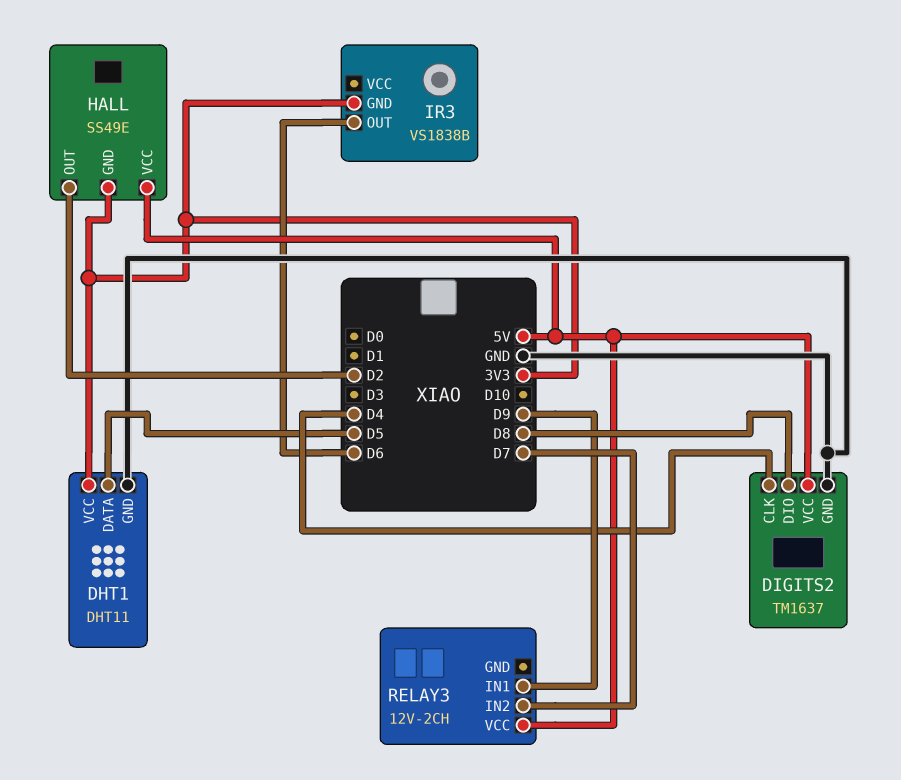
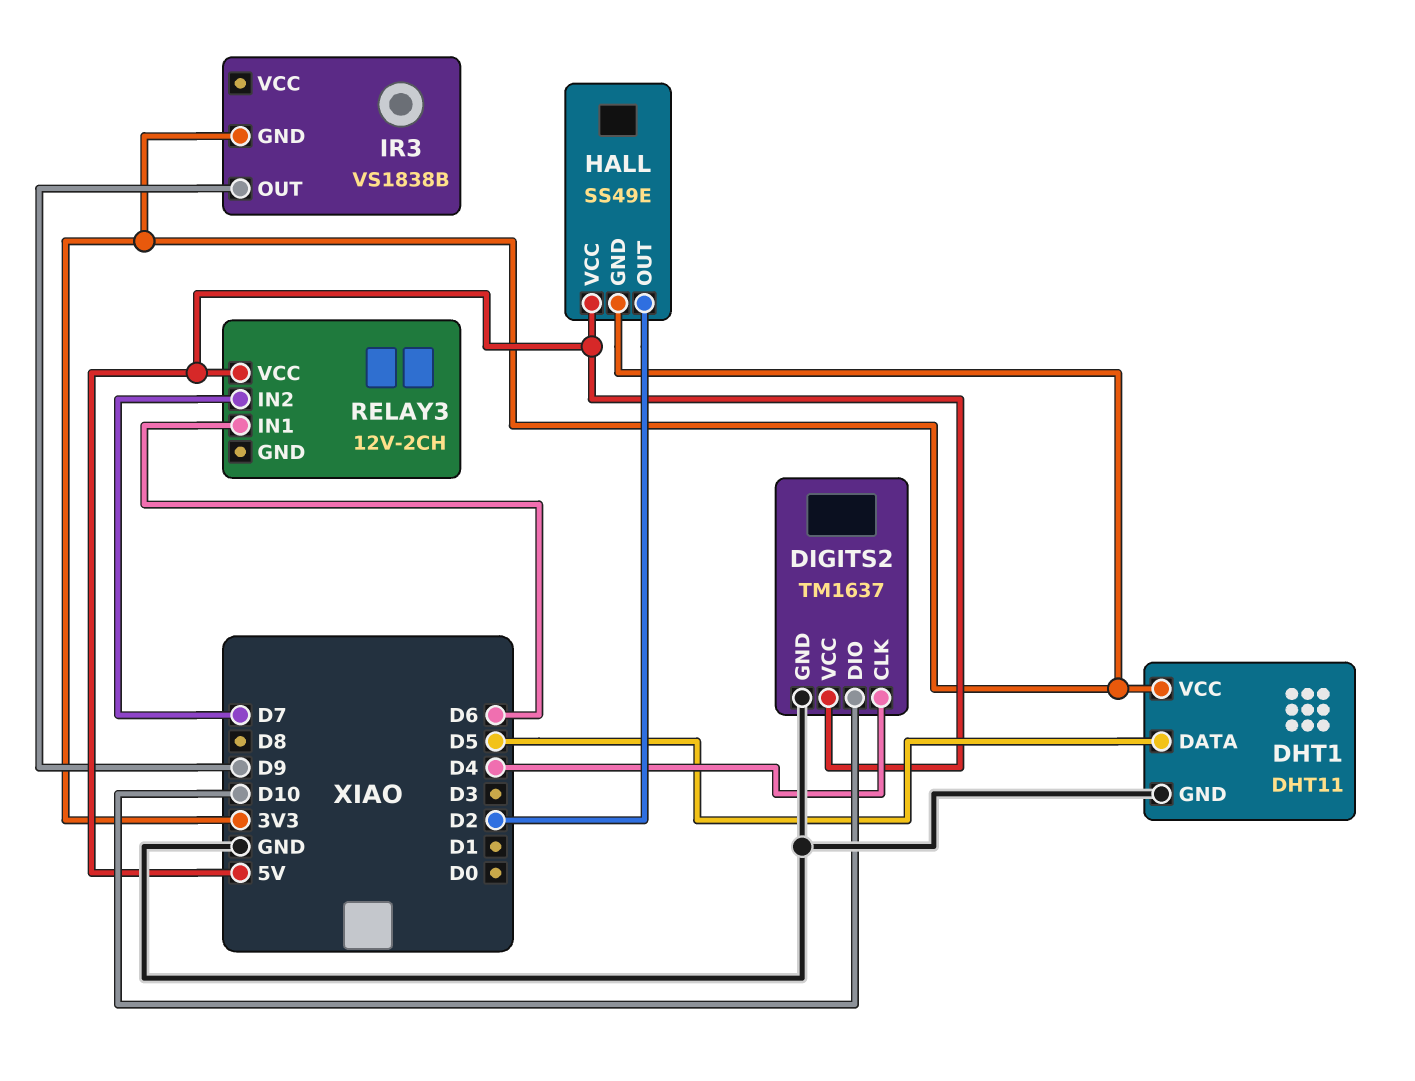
DIGITS2 pin DIO: D8 -> D10
IR3 pin OUT: D6 -> D9
RELAY3 pin IN1: D9 -> D6

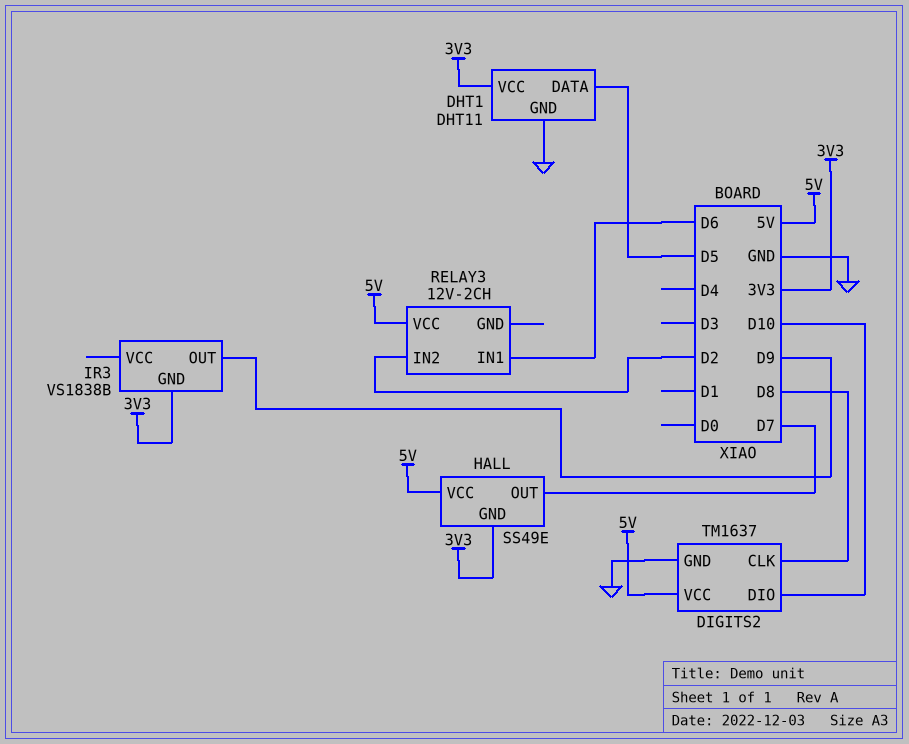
DIGITS2 pin CLK: D4 -> D8
HALL pin OUT: D2 -> D7
RELAY3 pin IN2: D7 -> D2

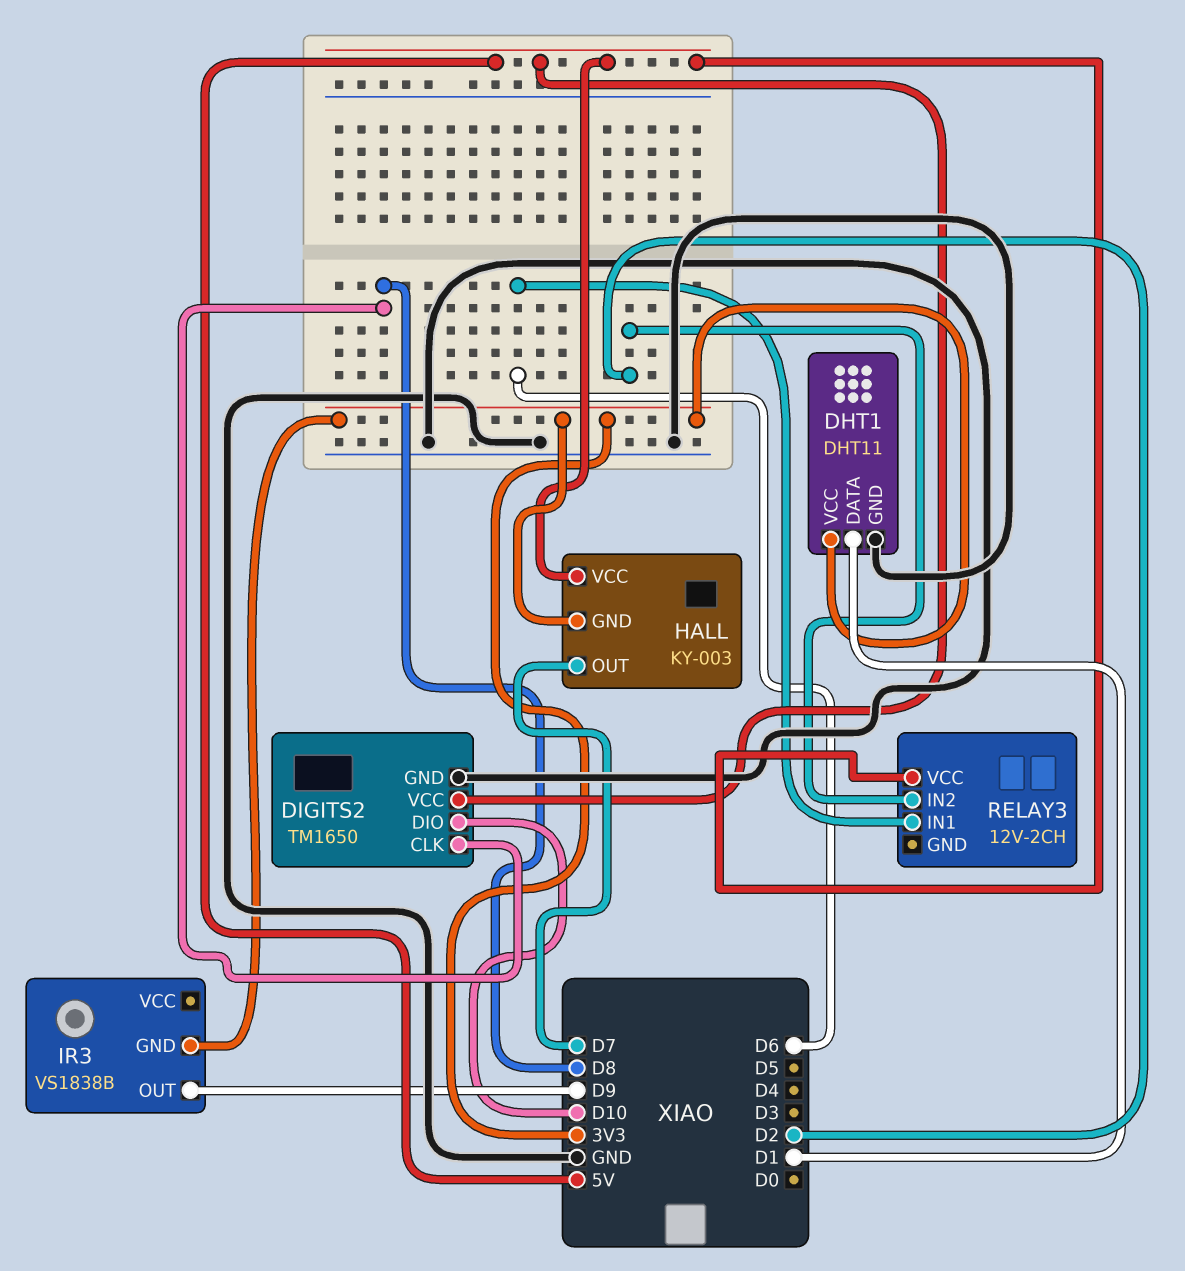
DHT1 pin DATA: D5 -> D1
DIGITS2: TM1637 -> TM1650
HALL: SS49E -> KY-003

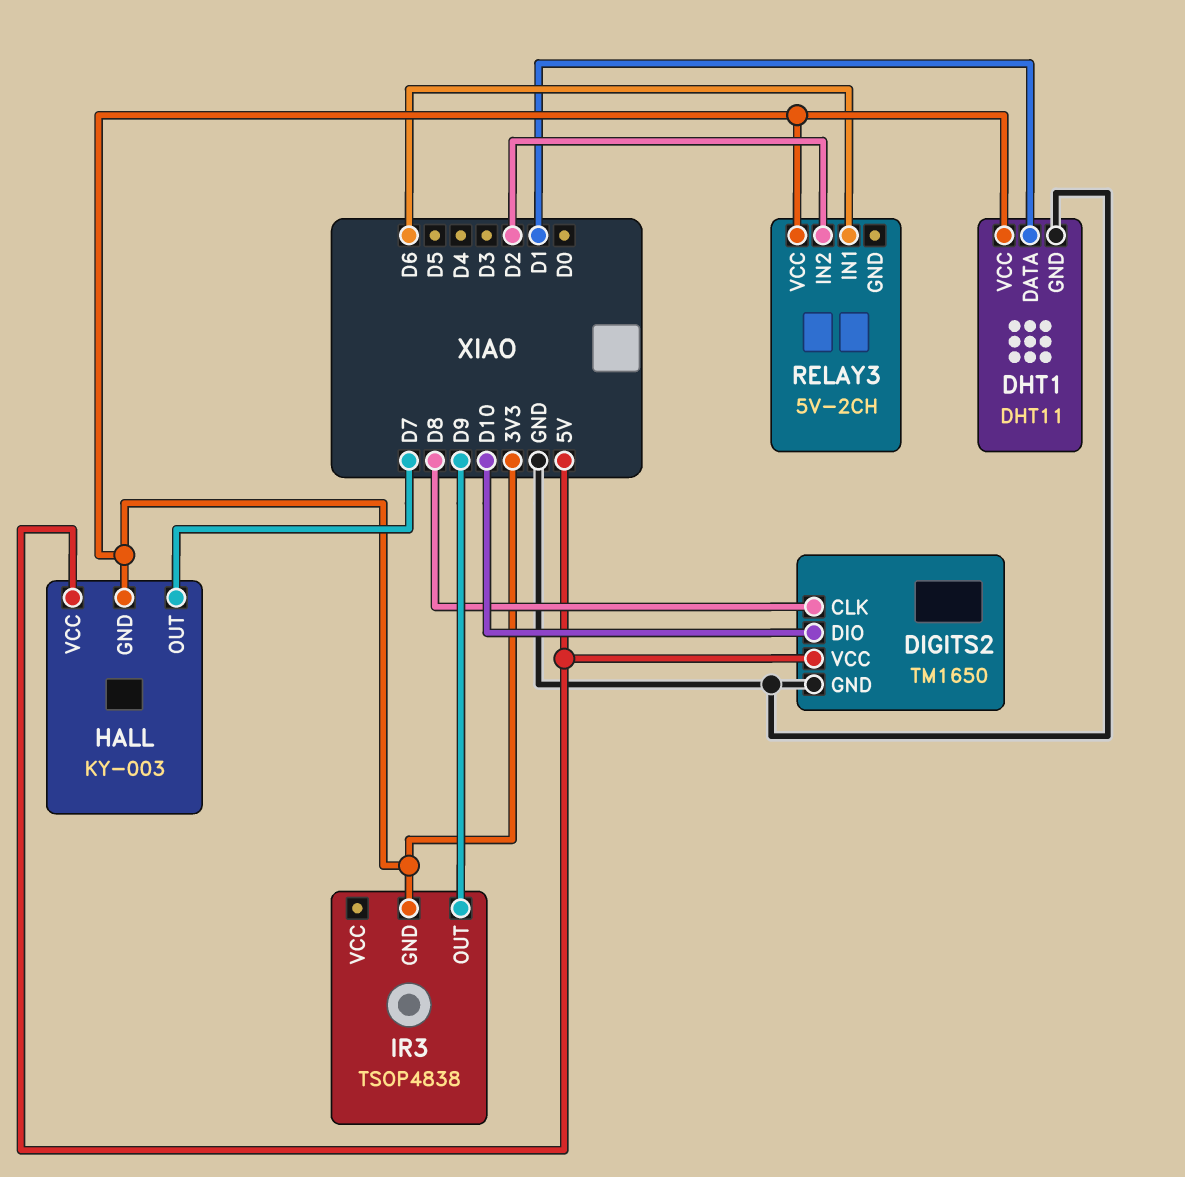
IR3: VS1838B -> TSOP4838
RELAY3: 12V-2CH -> 5V-2CH
RELAY3 pin VCC: 5V -> 3V3

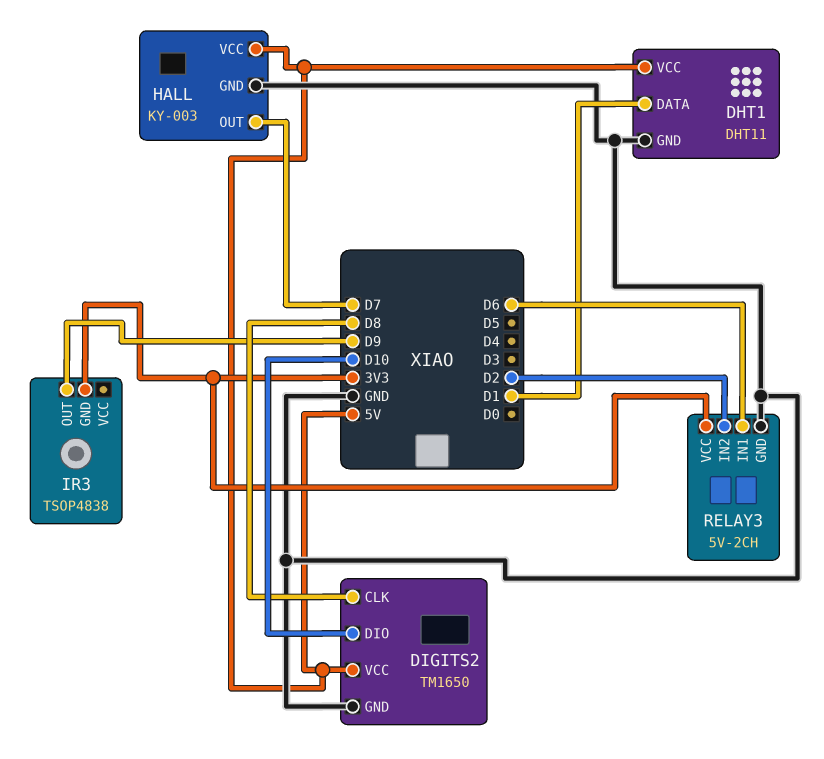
DHT1 pin VCC: 3V3 -> 5V
HALL pin GND: 3V3 -> GND
RELAY3 pin GND: none -> GND

